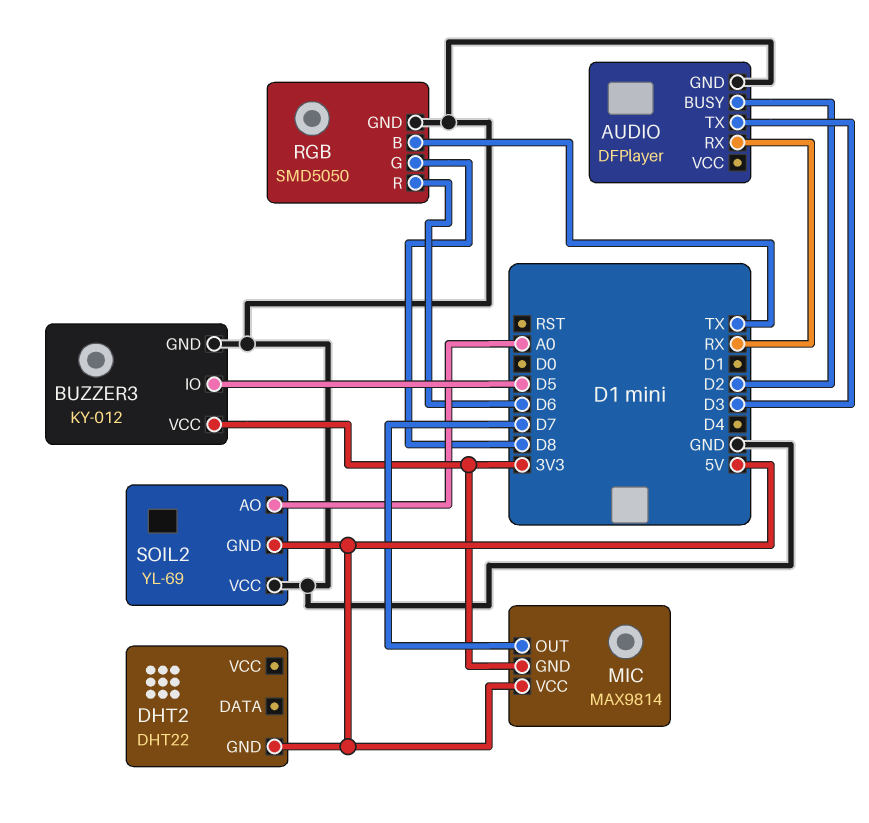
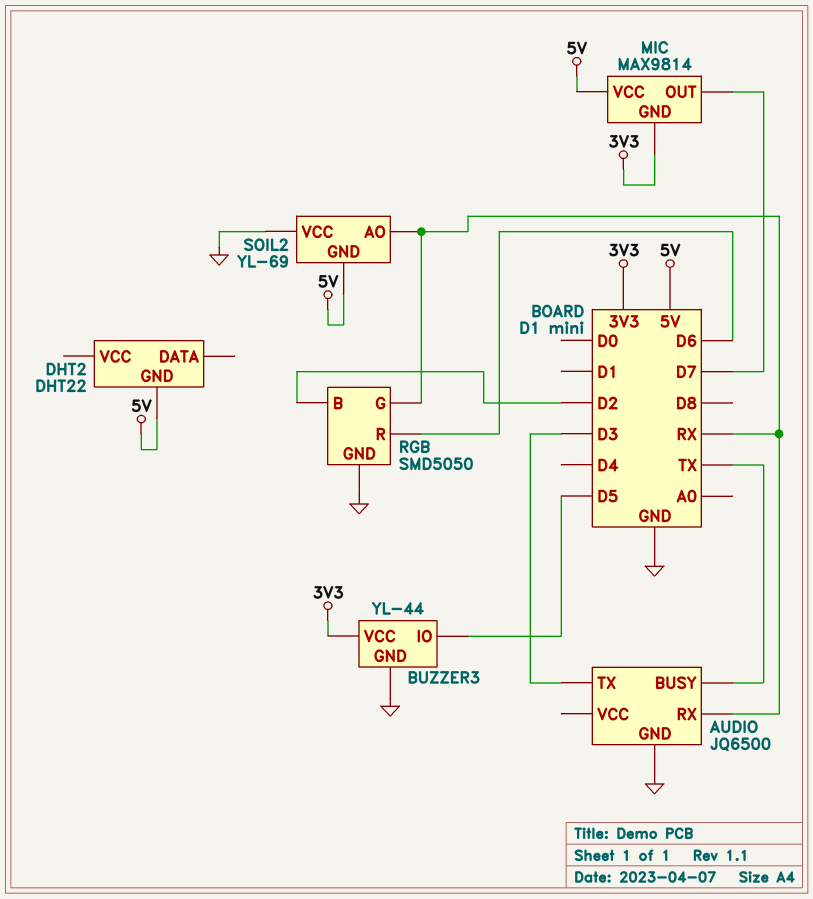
AUDIO: DFPlayer -> JQ6500
AUDIO pin BUSY: D2 -> TX
BUZZER3: KY-012 -> YL-44
RGB pin B: TX -> D2
RGB pin G: D8 -> RX
SOIL2 pin AO: A0 -> RX

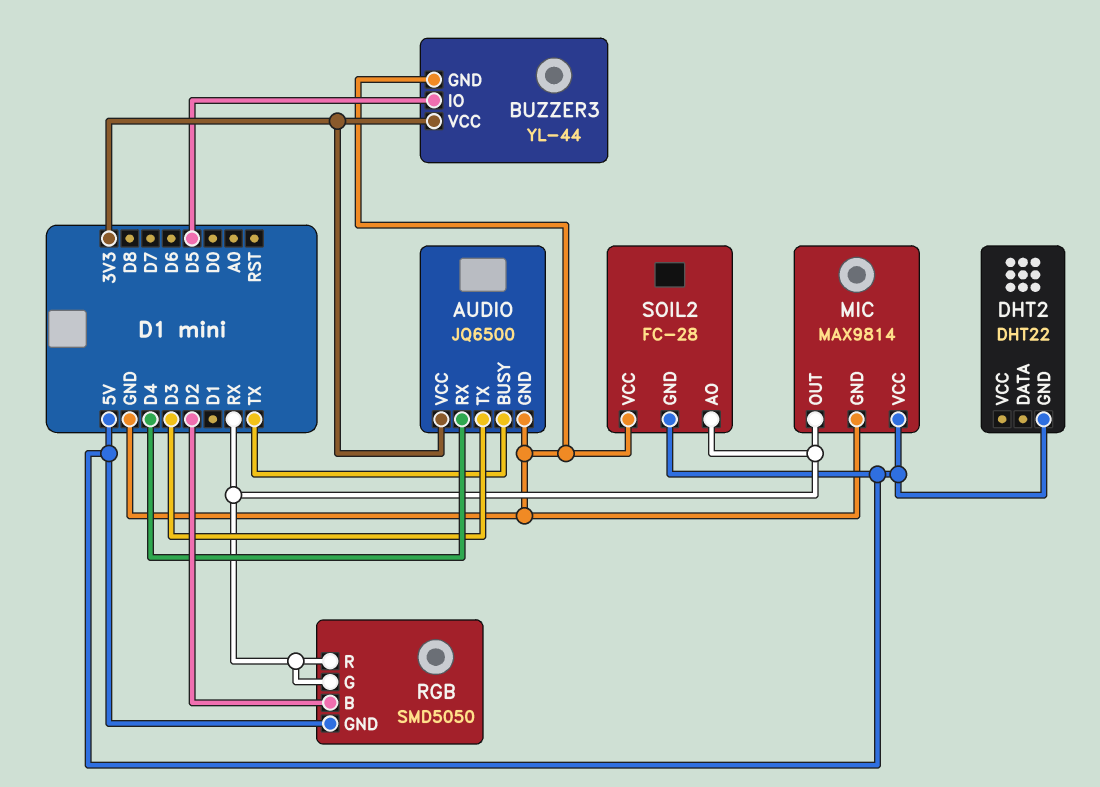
AUDIO pin RX: RX -> D4
AUDIO pin VCC: none -> 3V3
MIC pin GND: 3V3 -> GND
MIC pin OUT: D7 -> RX
RGB pin GND: GND -> 5V
RGB pin R: D6 -> RX
SOIL2: YL-69 -> FC-28

